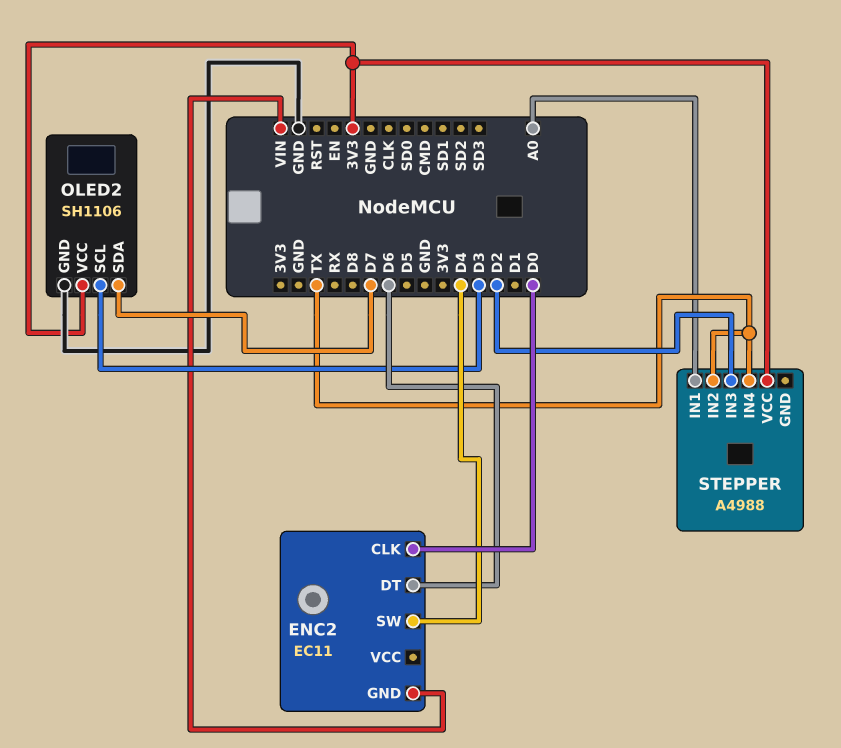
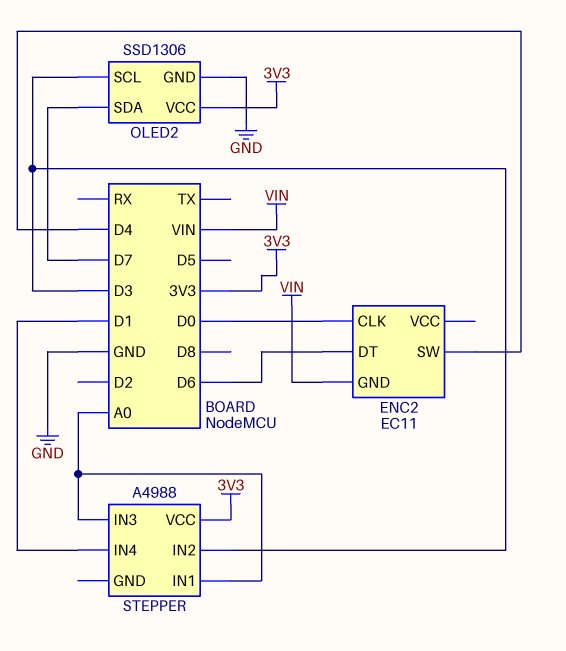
OLED2: SH1106 -> SSD1306
STEPPER pin IN2: TX -> D3
STEPPER pin IN3: D2 -> A0
STEPPER pin IN4: TX -> D1

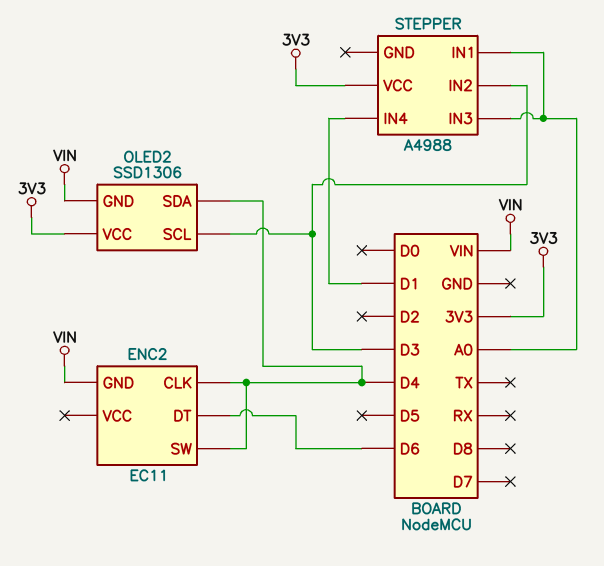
ENC2 pin CLK: D0 -> D4
OLED2 pin GND: GND -> VIN
OLED2 pin SDA: D7 -> D4

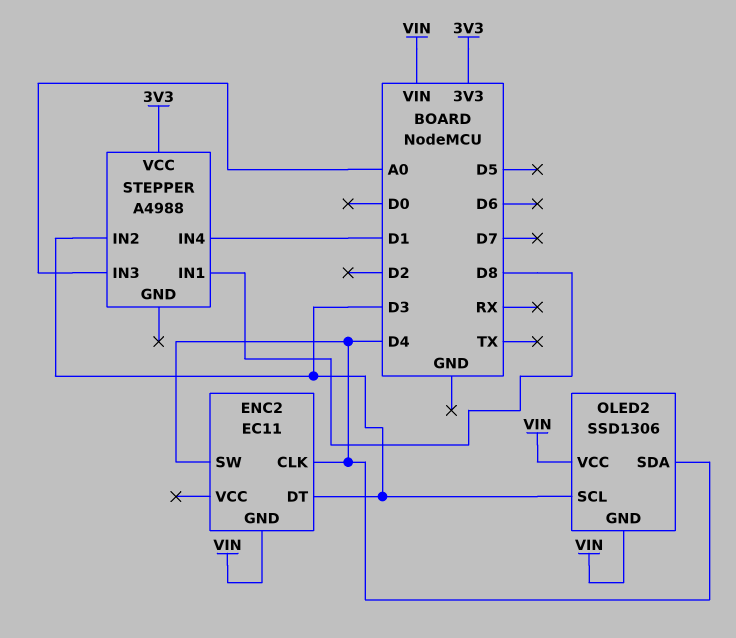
ENC2 pin DT: D6 -> D3
OLED2 pin VCC: 3V3 -> VIN
STEPPER pin IN1: A0 -> D8

